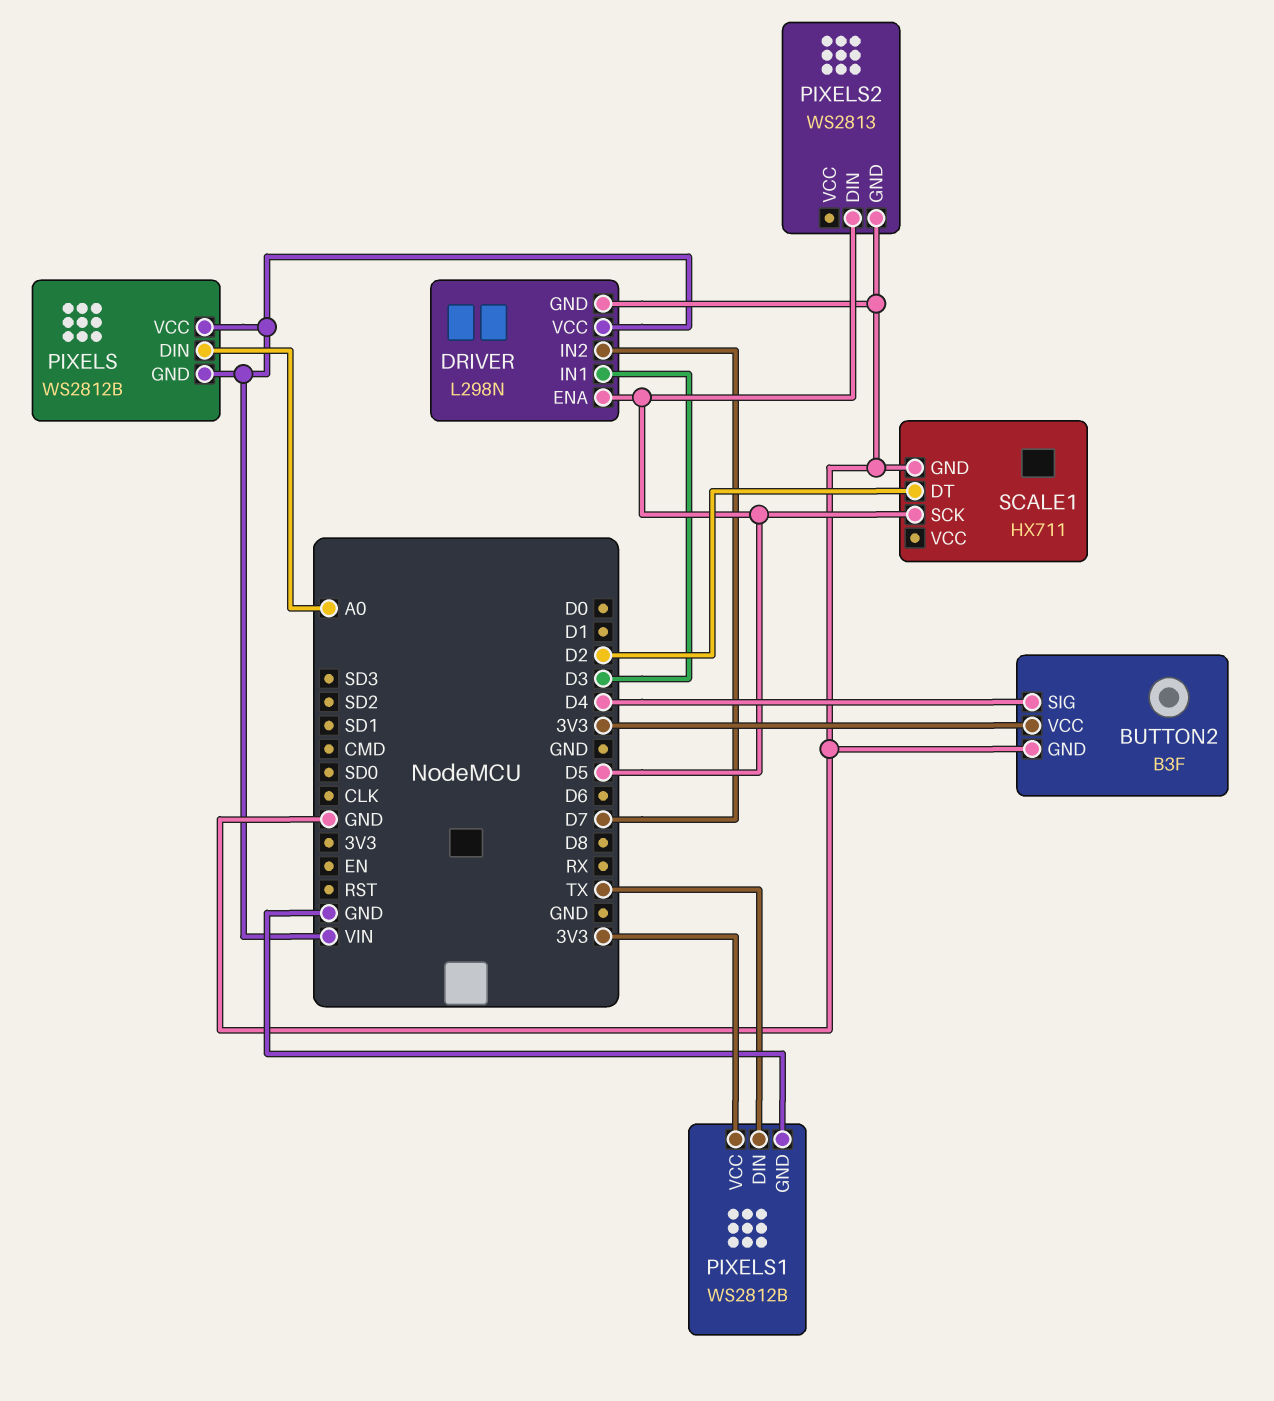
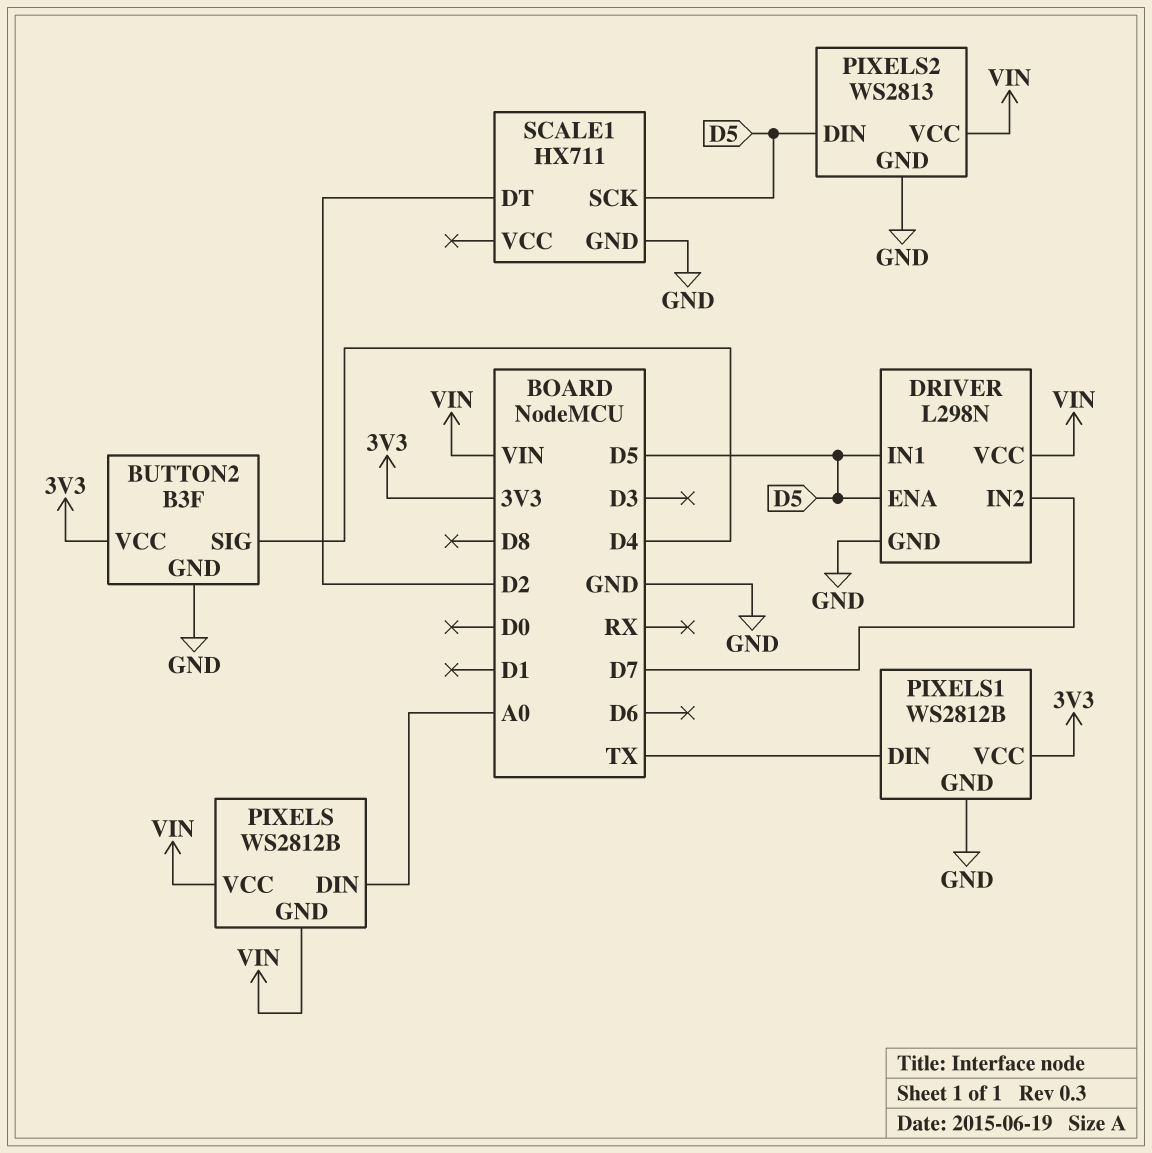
DRIVER pin IN1: D3 -> D5
PIXELS2 pin VCC: none -> VIN

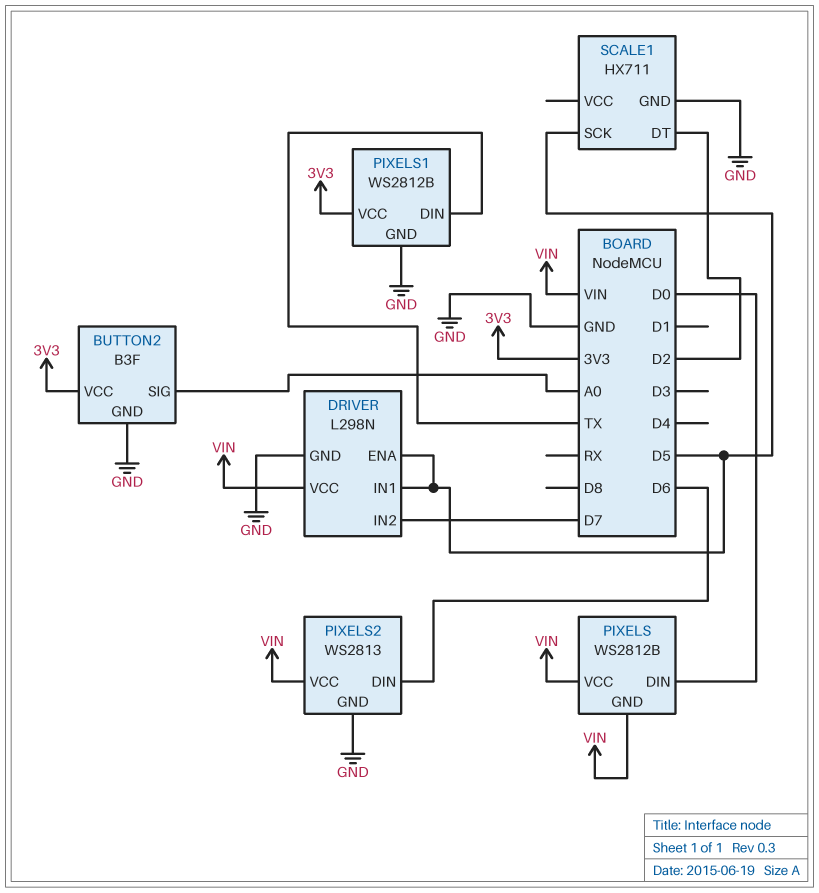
BUTTON2 pin SIG: D4 -> A0
PIXELS pin DIN: A0 -> D0
PIXELS2 pin DIN: D5 -> D6

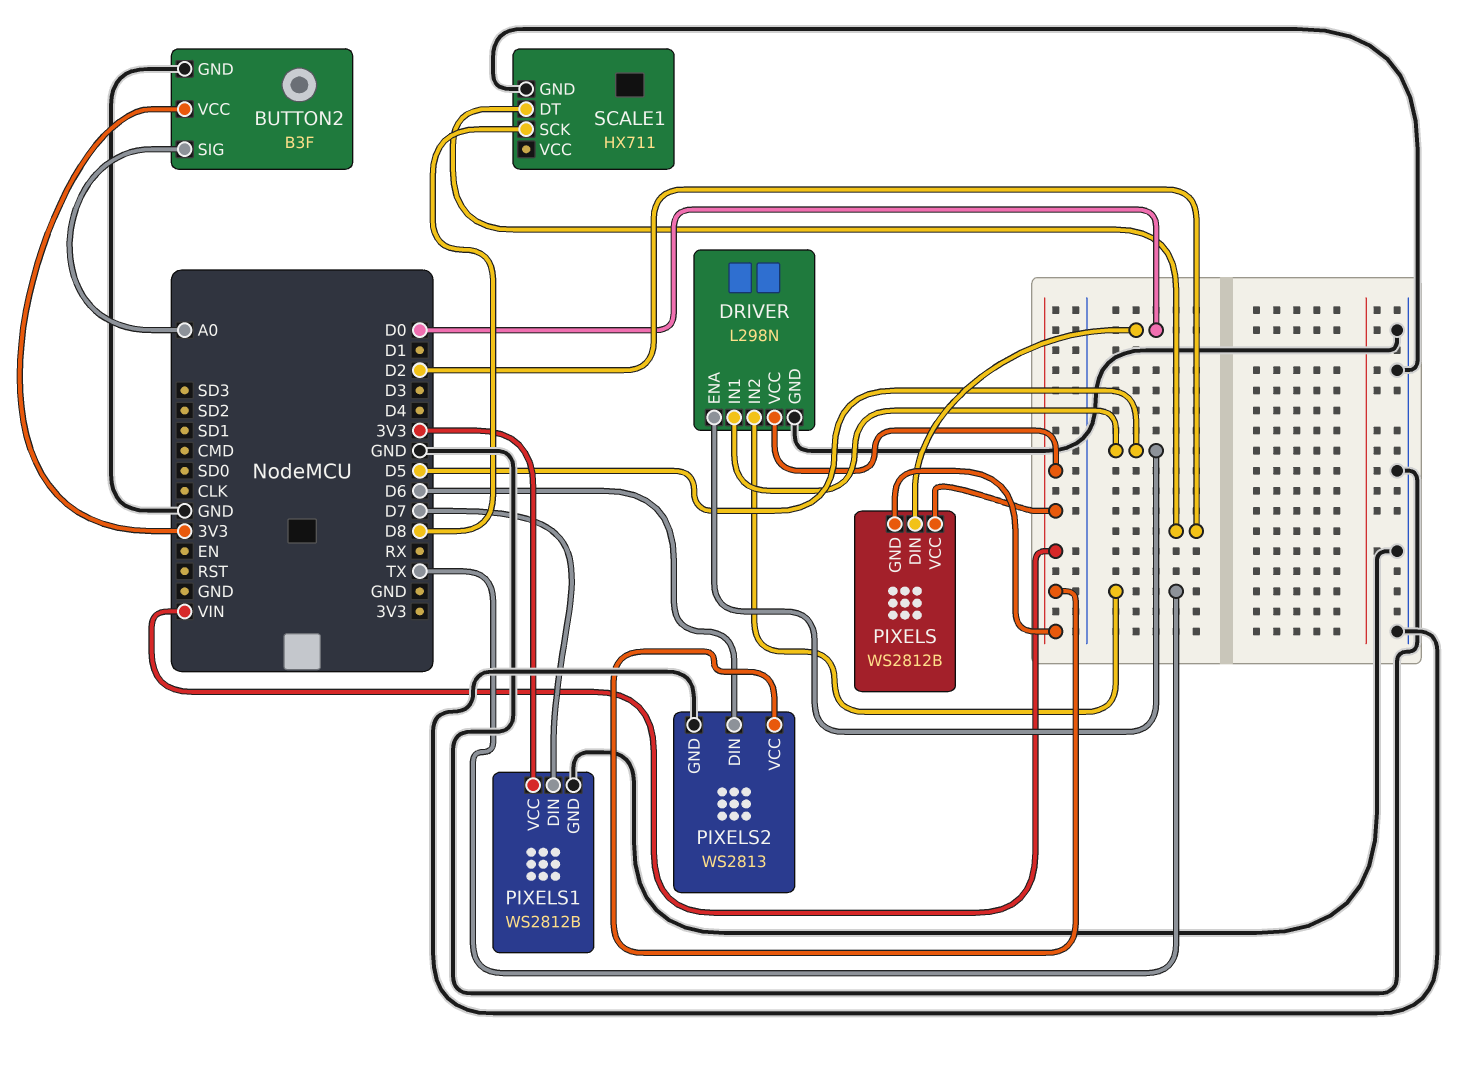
DRIVER pin IN2: D7 -> TX
PIXELS1 pin DIN: TX -> D7
SCALE1 pin SCK: D5 -> D8

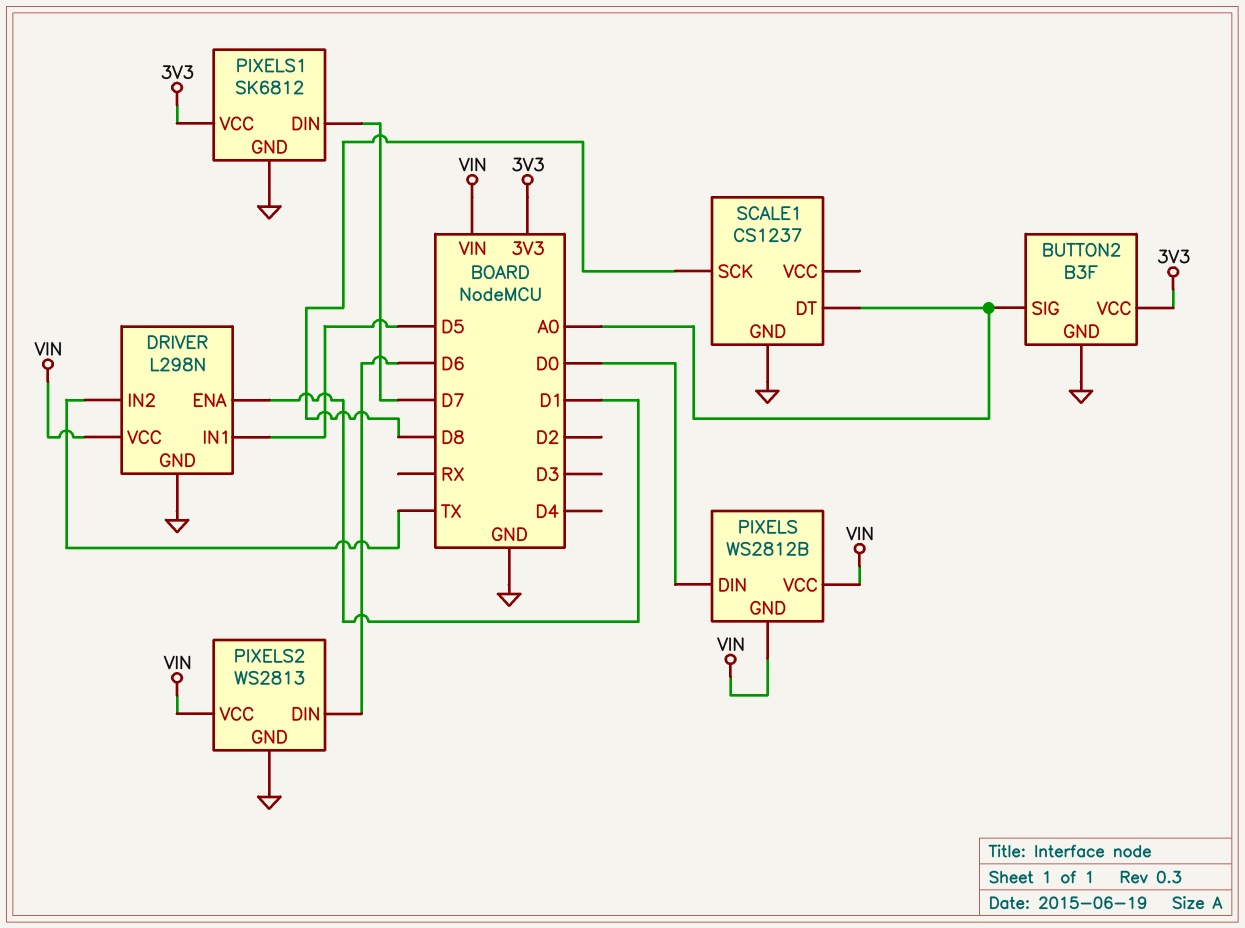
DRIVER pin ENA: D5 -> D1
PIXELS1: WS2812B -> SK6812
SCALE1: HX711 -> CS1237
SCALE1 pin DT: D2 -> A0

